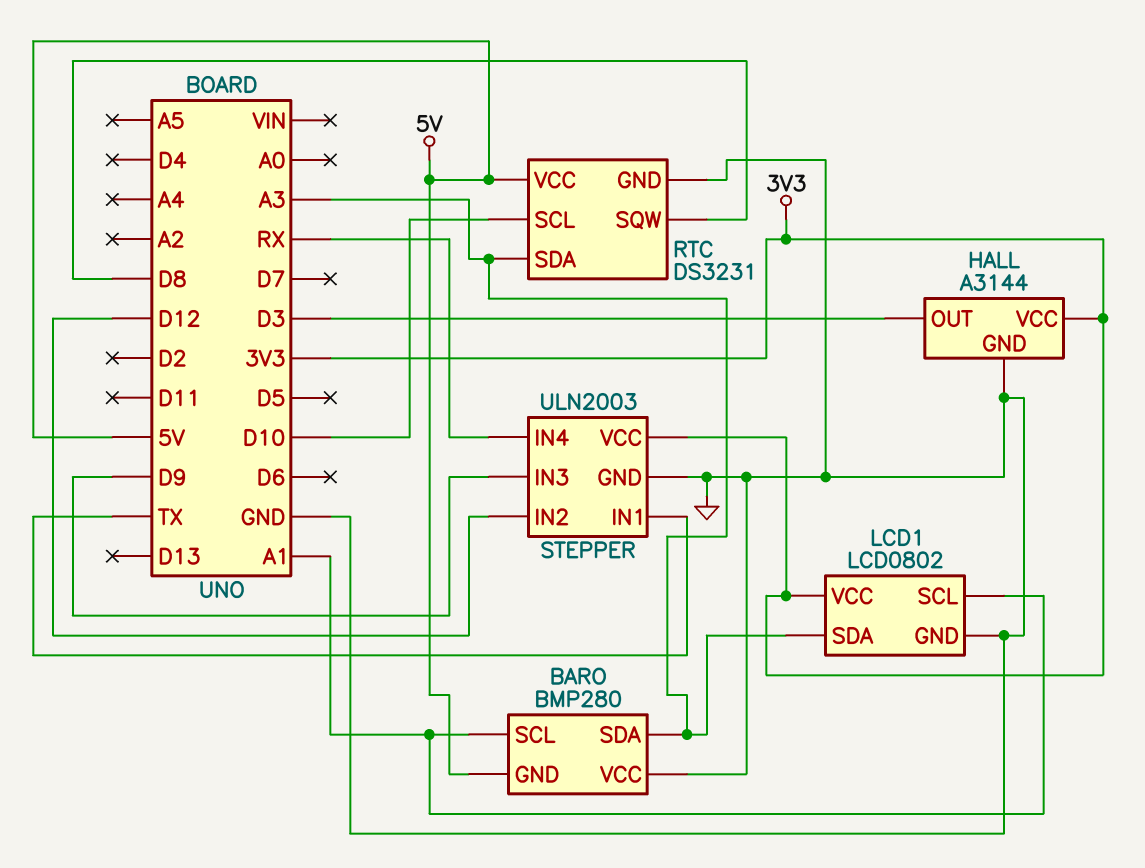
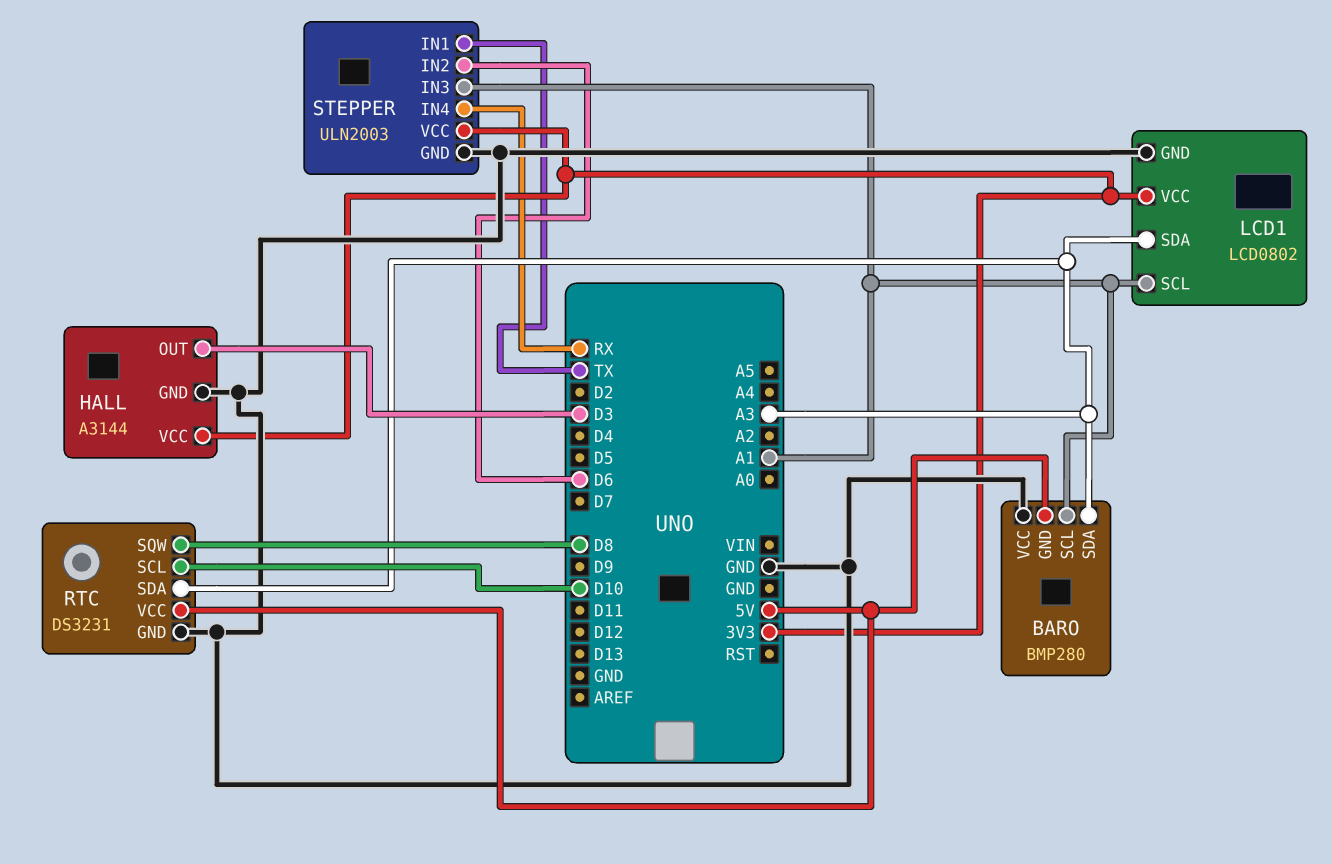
STEPPER pin IN2: D12 -> D6
STEPPER pin IN3: D9 -> A1

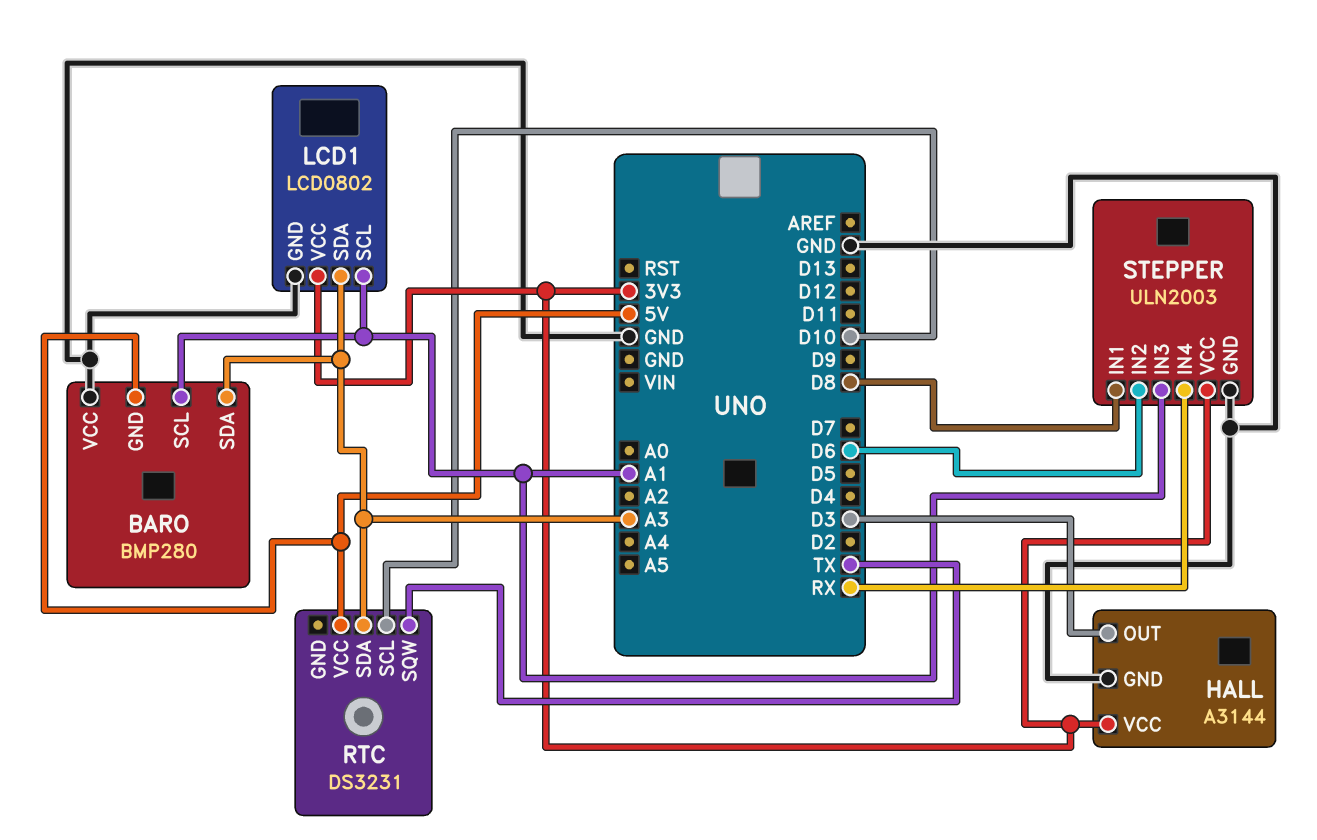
RTC pin GND: GND -> none
RTC pin SQW: D8 -> TX
STEPPER pin IN1: TX -> D8

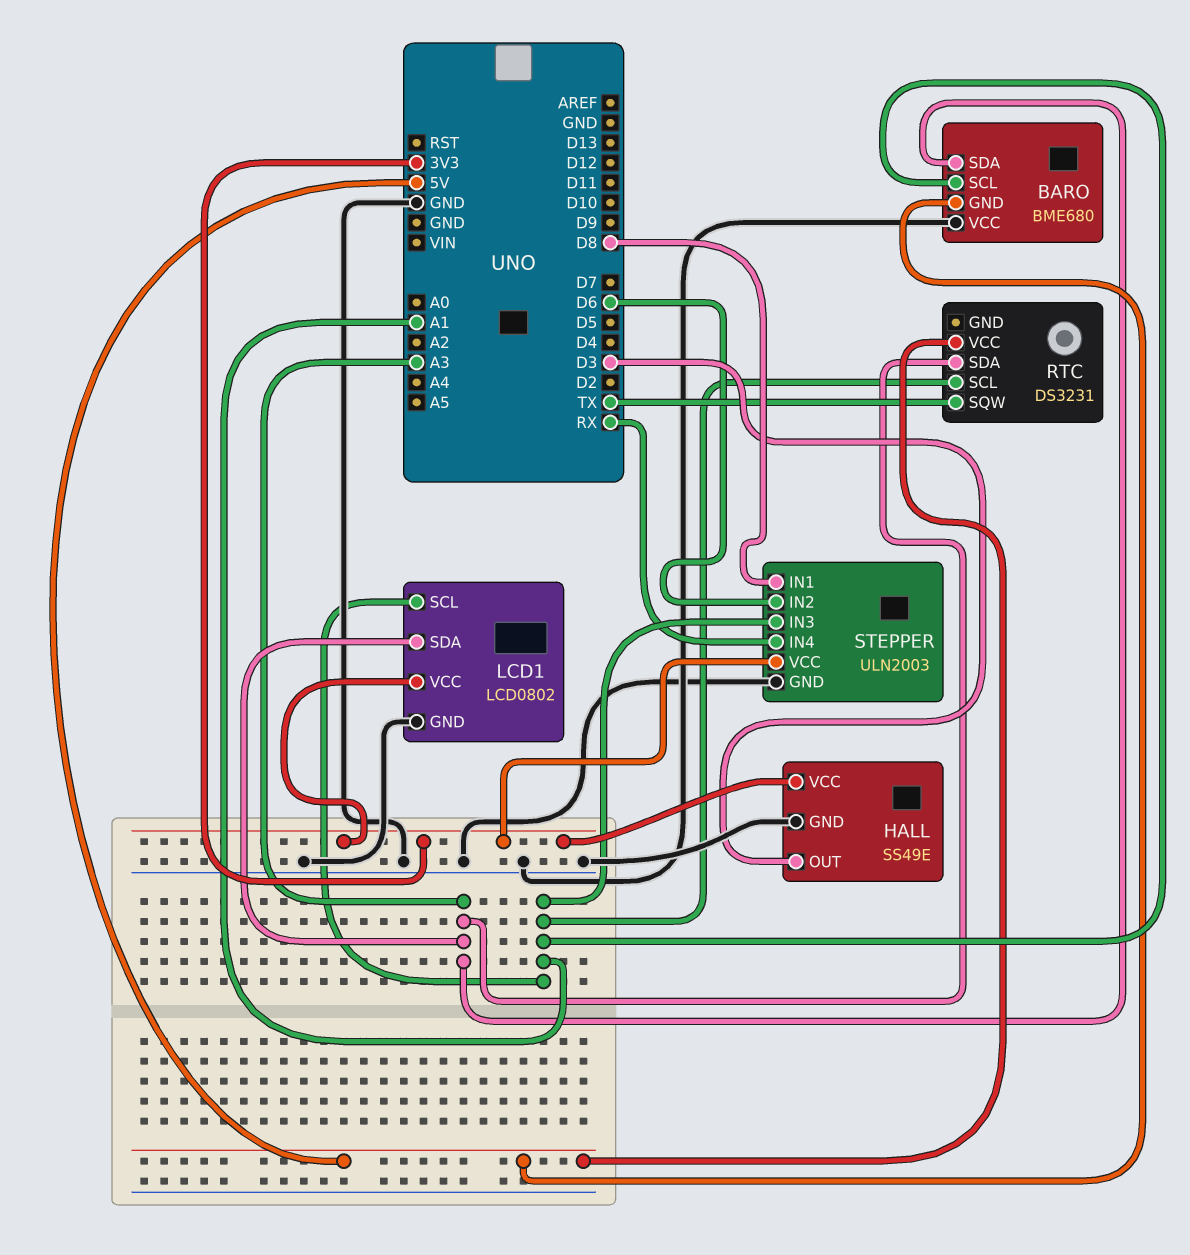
BARO: BMP280 -> BME680
HALL: A3144 -> SS49E
RTC pin SCL: D10 -> A1

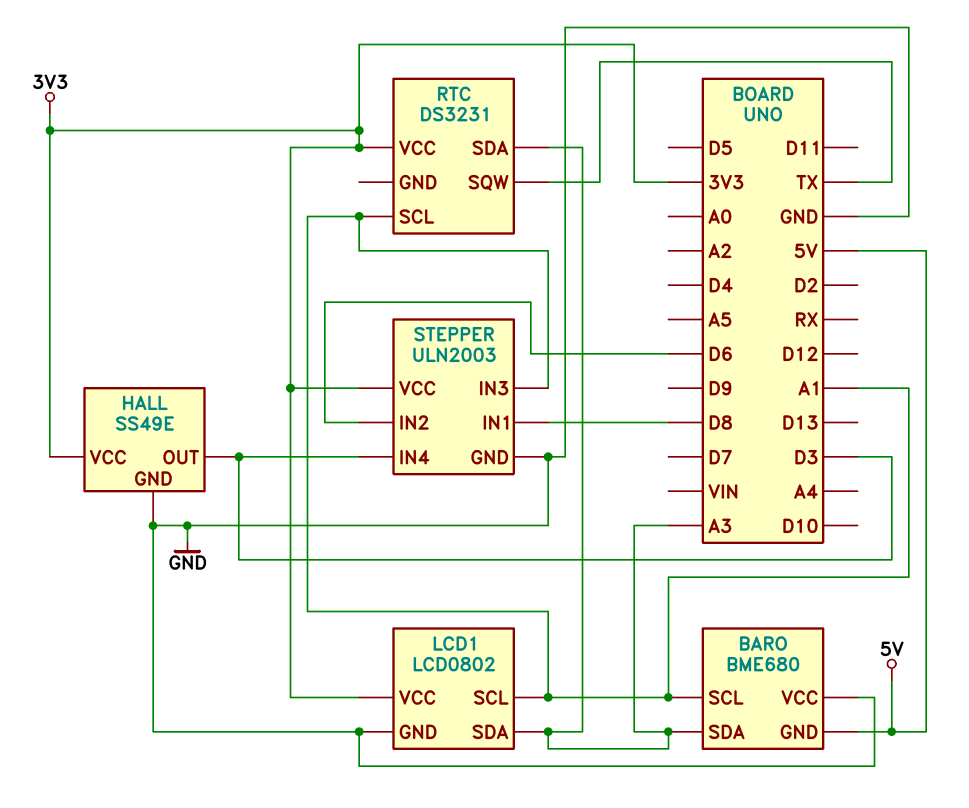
RTC pin VCC: 5V -> 3V3
STEPPER pin IN4: RX -> D3

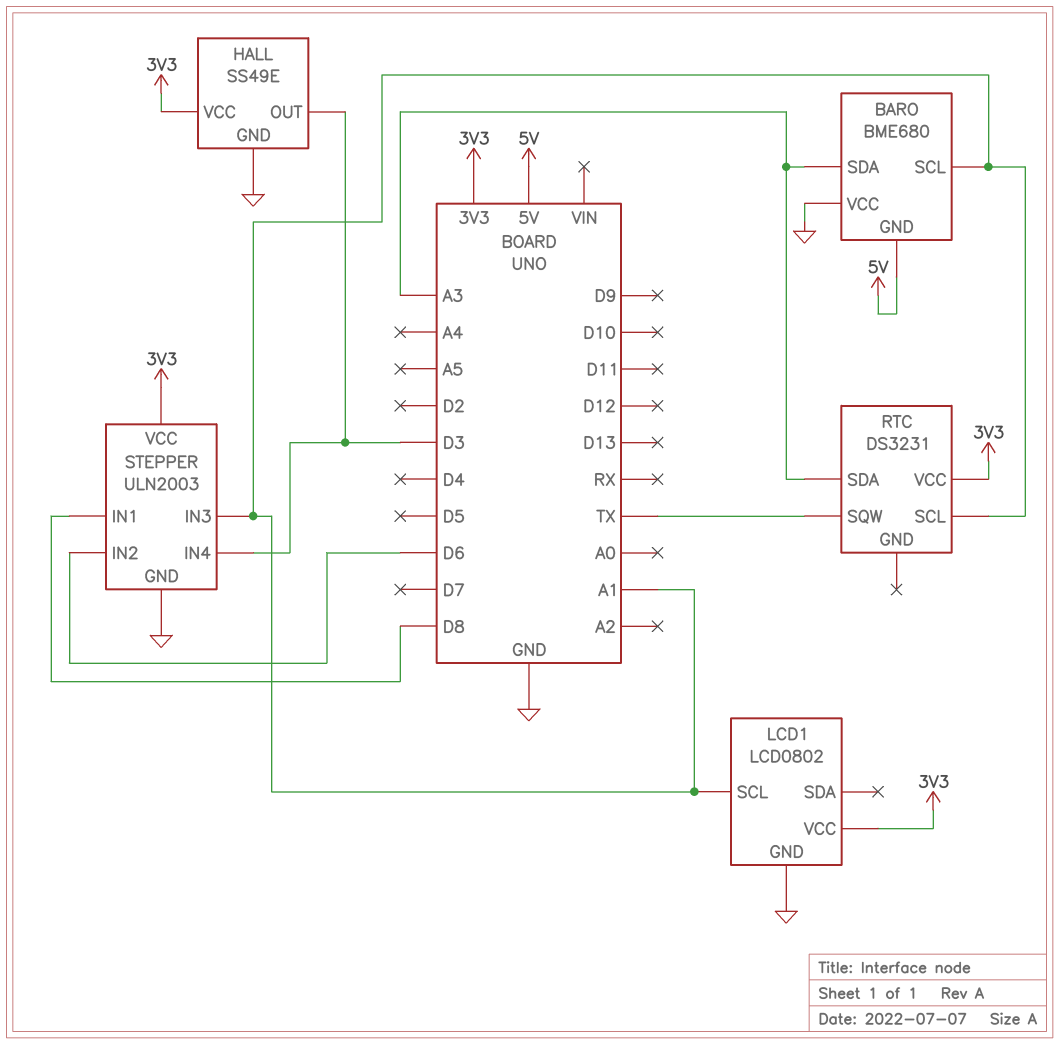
LCD1 pin SDA: A3 -> none

